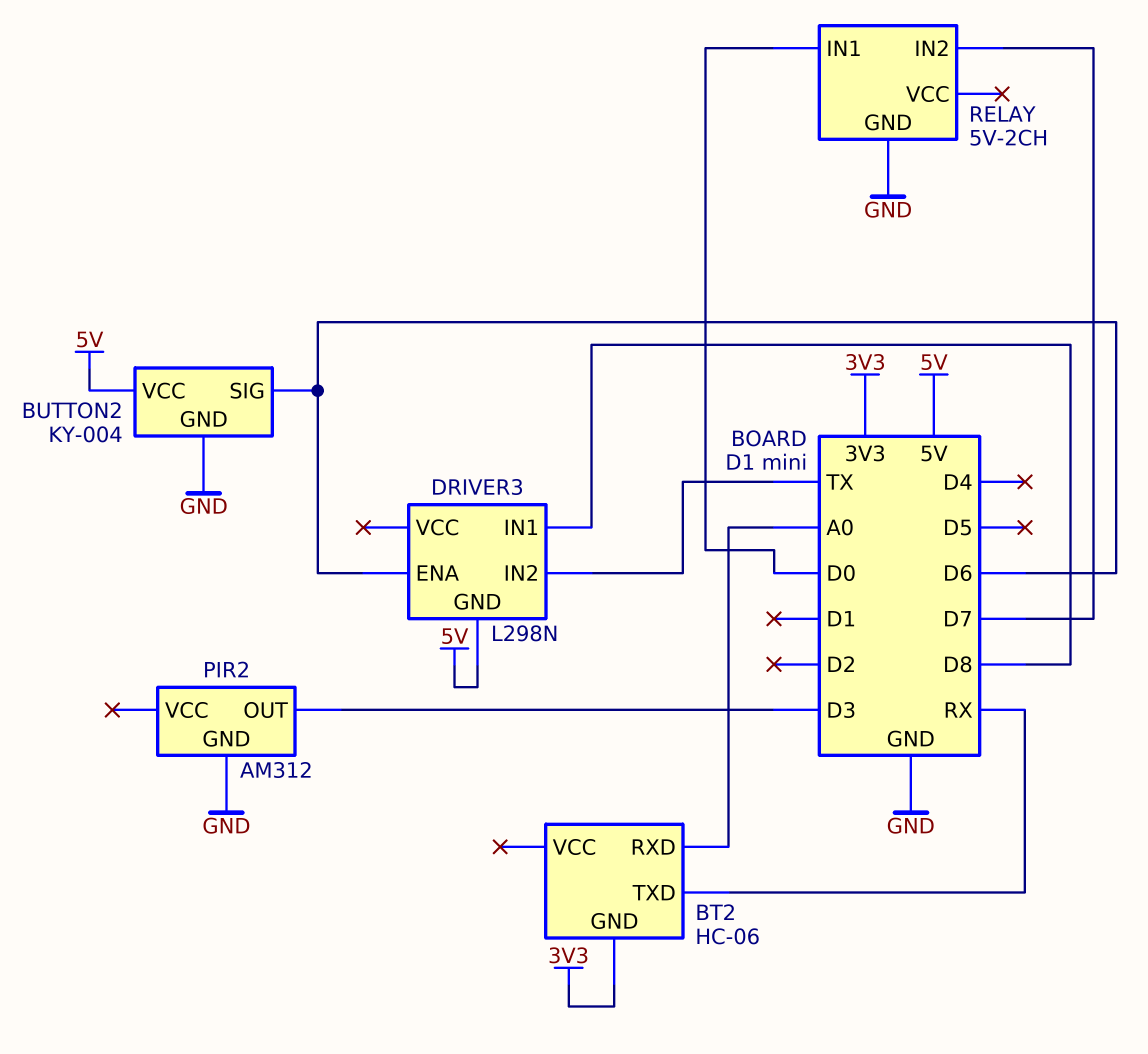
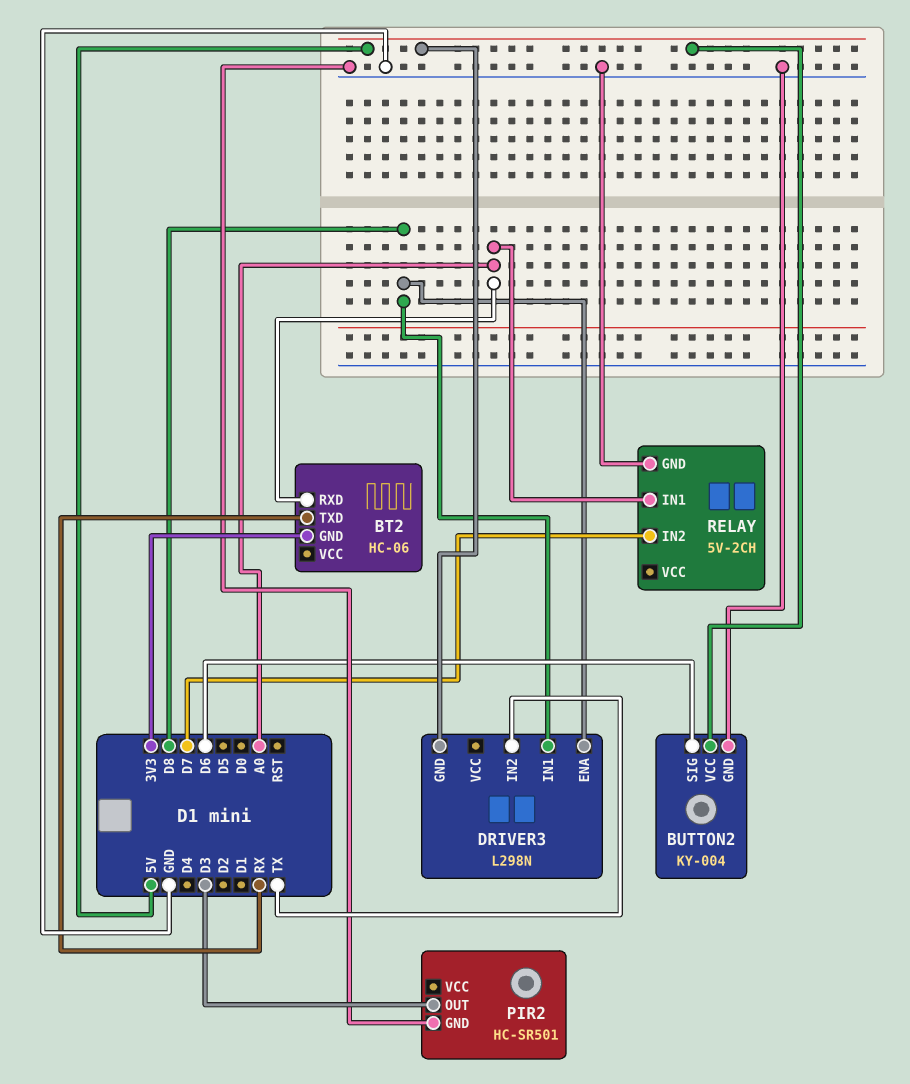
DRIVER3 pin ENA: D6 -> D8
PIR2: AM312 -> HC-SR501
RELAY pin IN1: D0 -> A0

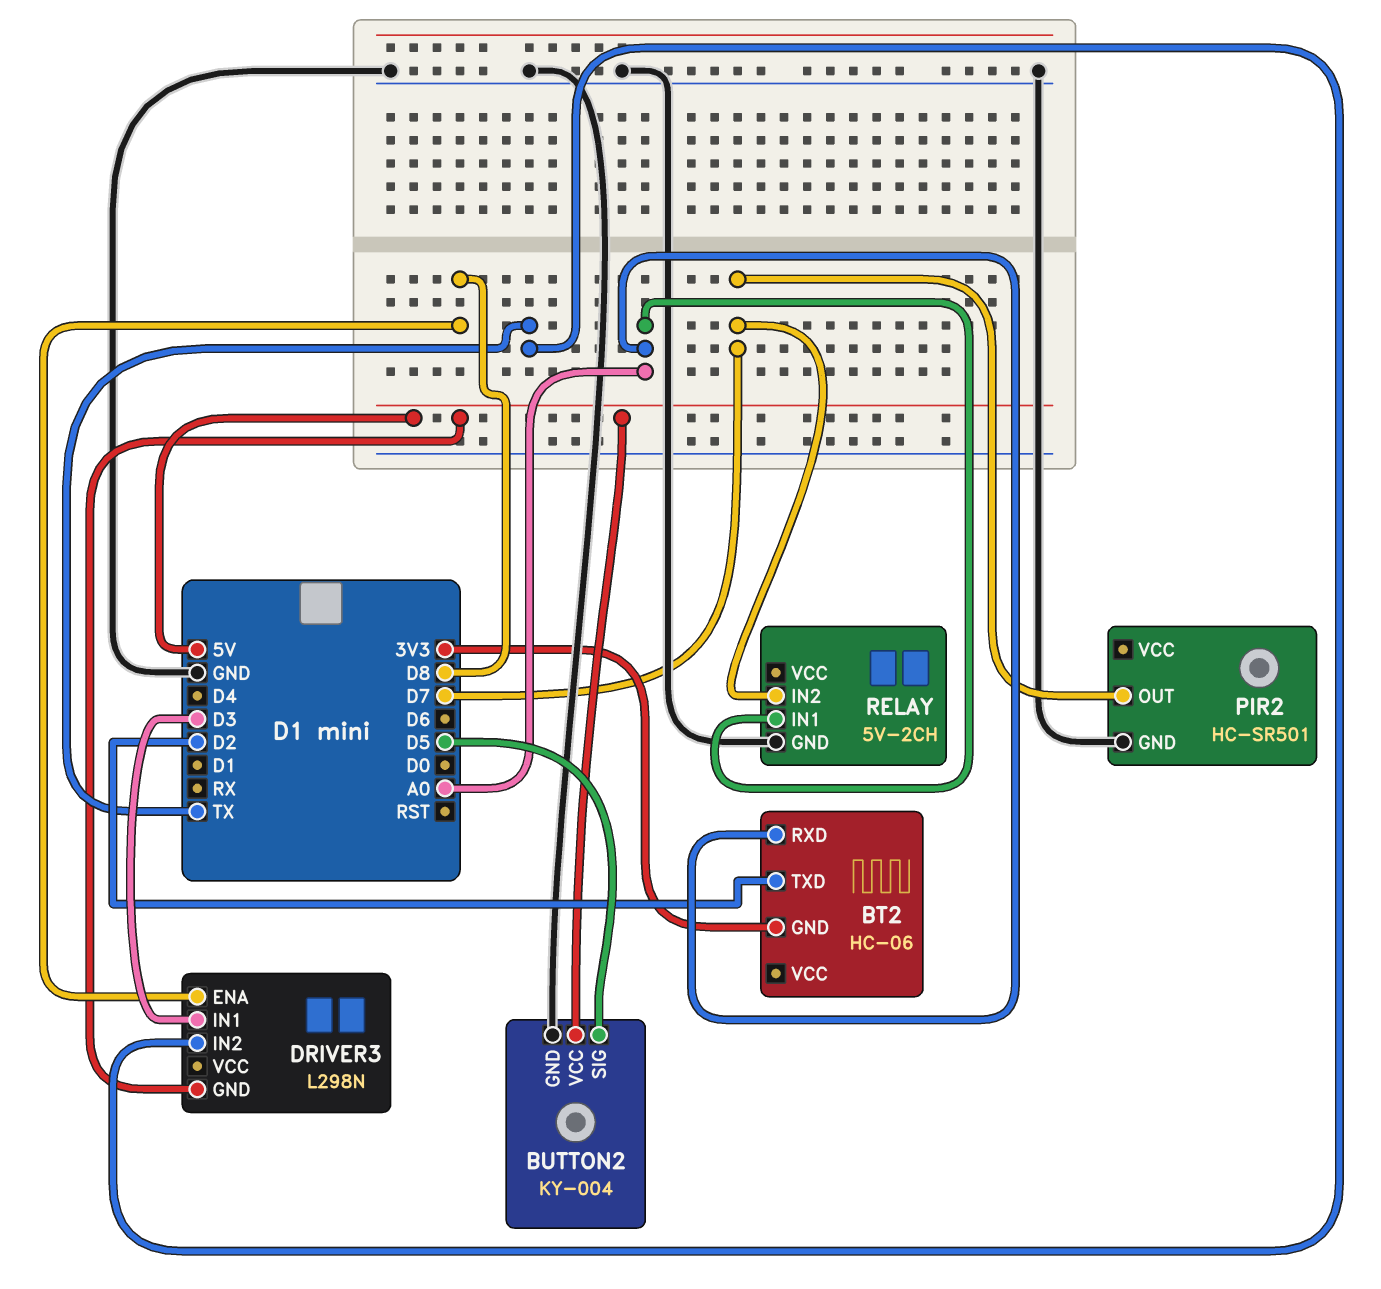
BT2 pin TXD: RX -> D2
BUTTON2 pin SIG: D6 -> D5
DRIVER3 pin IN1: D8 -> D3
PIR2 pin OUT: D3 -> D7

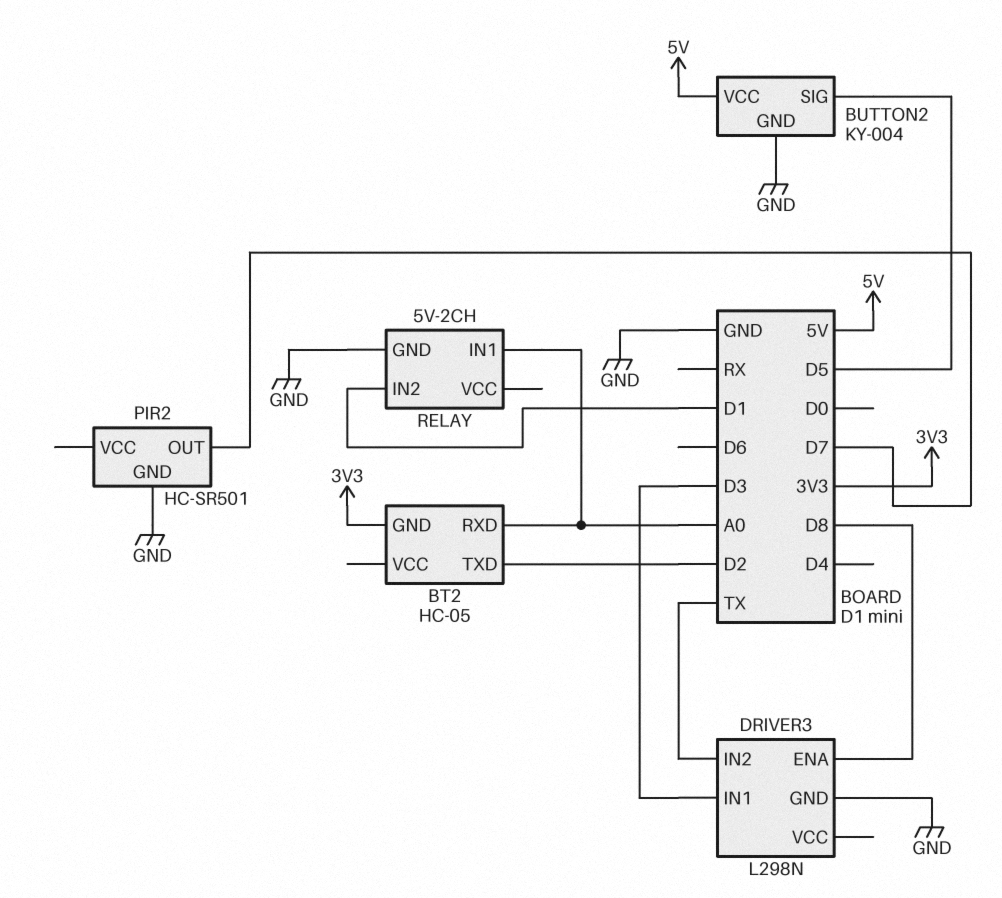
BT2: HC-06 -> HC-05
DRIVER3 pin GND: 5V -> GND
RELAY pin IN2: D7 -> D1

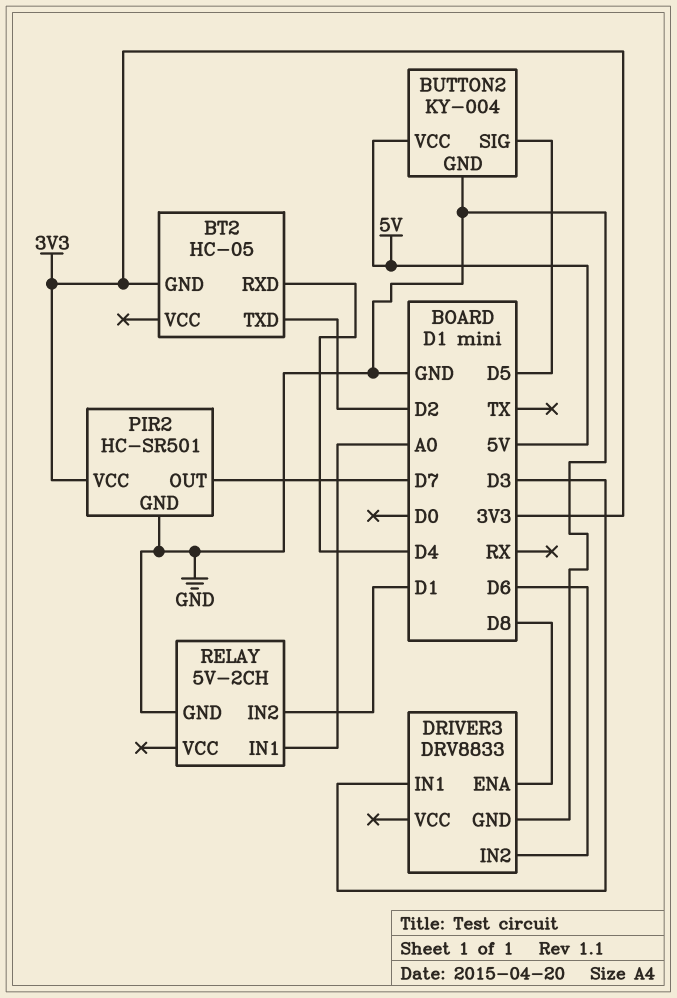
BT2 pin RXD: A0 -> D4
DRIVER3: L298N -> DRV8833
DRIVER3 pin IN2: TX -> D6
PIR2 pin VCC: none -> 3V3

